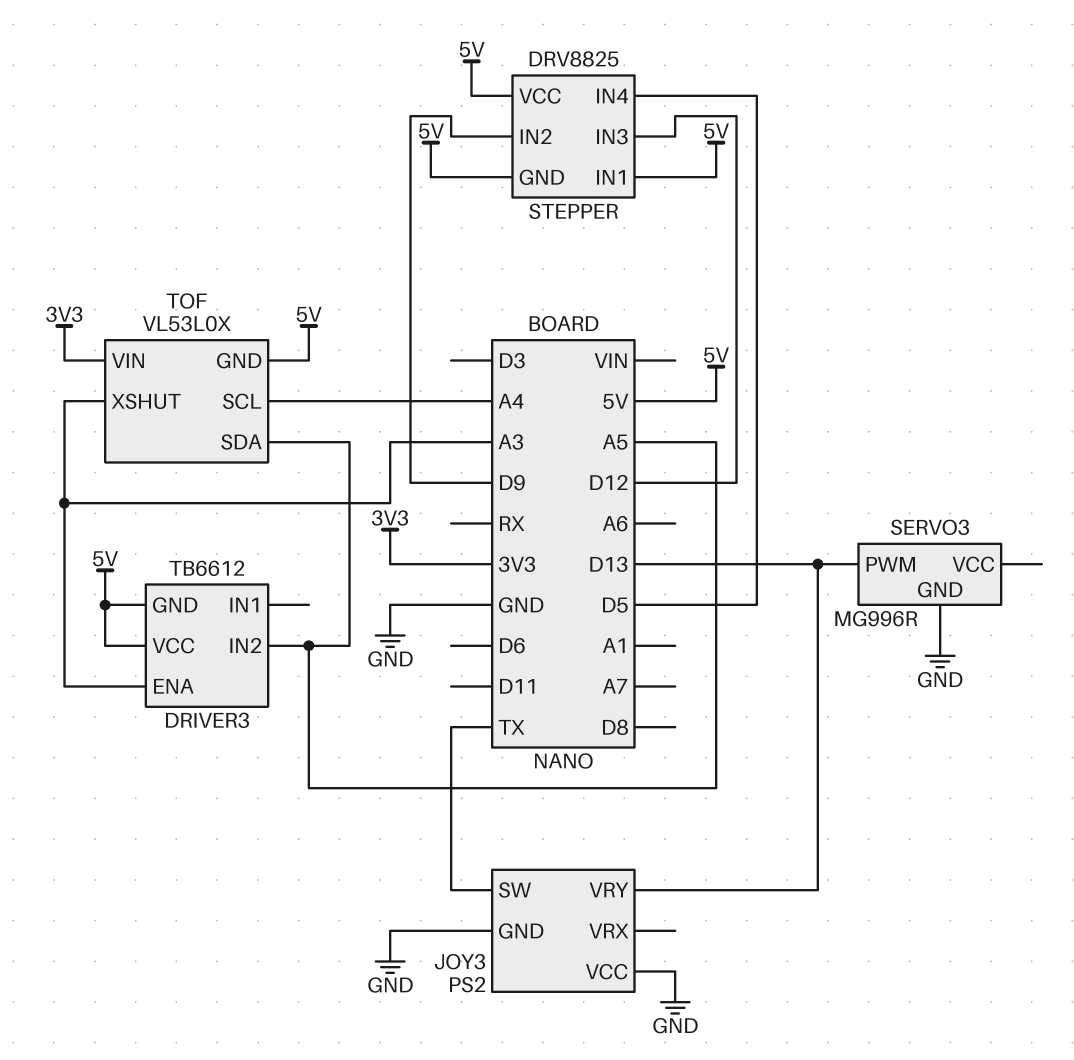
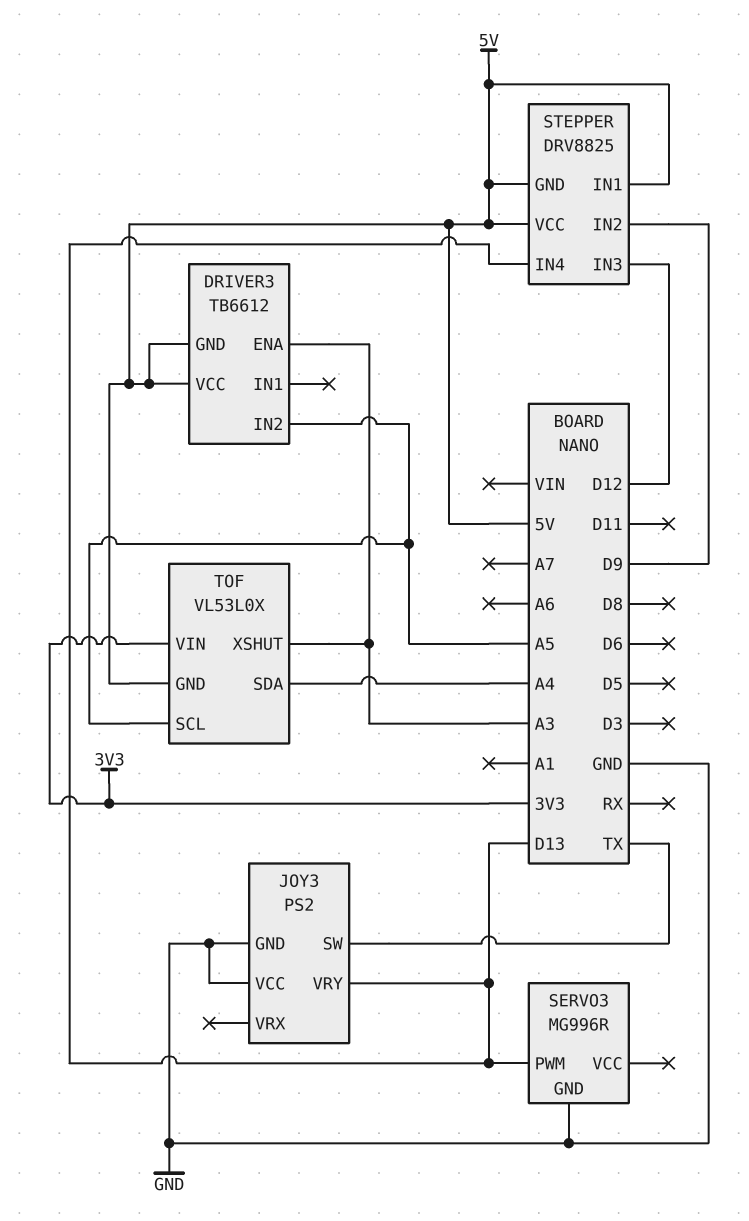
STEPPER pin IN4: D5 -> D13
TOF pin SCL: A4 -> A5
TOF pin SDA: A5 -> A4

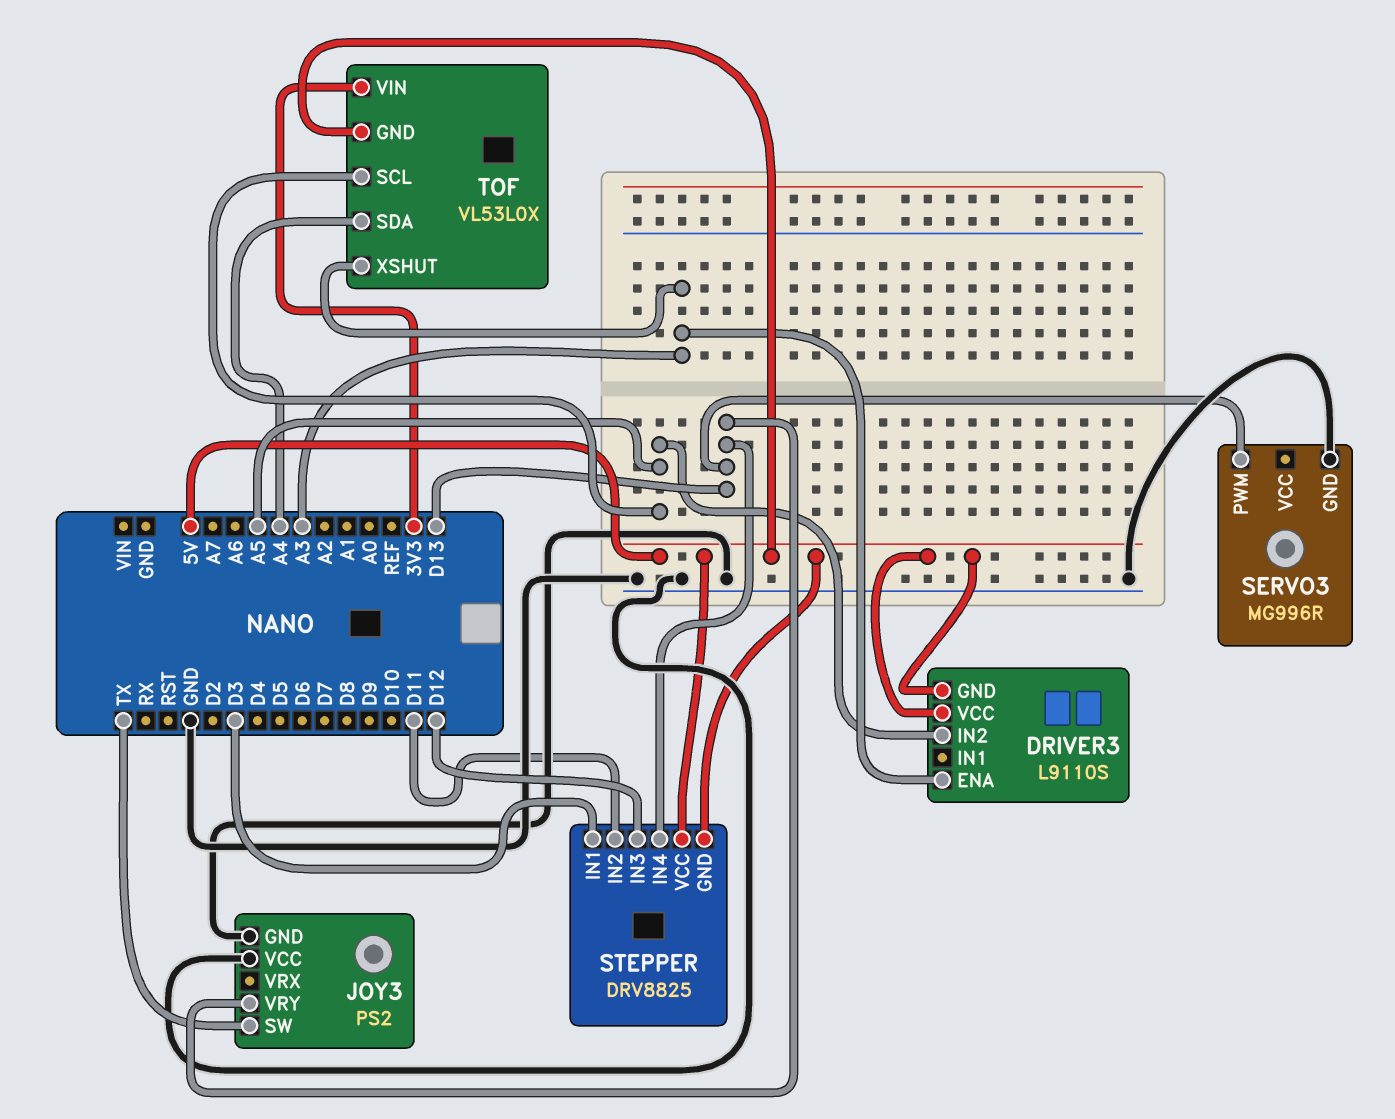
DRIVER3: TB6612 -> L9110S
STEPPER pin IN1: 5V -> D3
STEPPER pin IN2: D9 -> D11

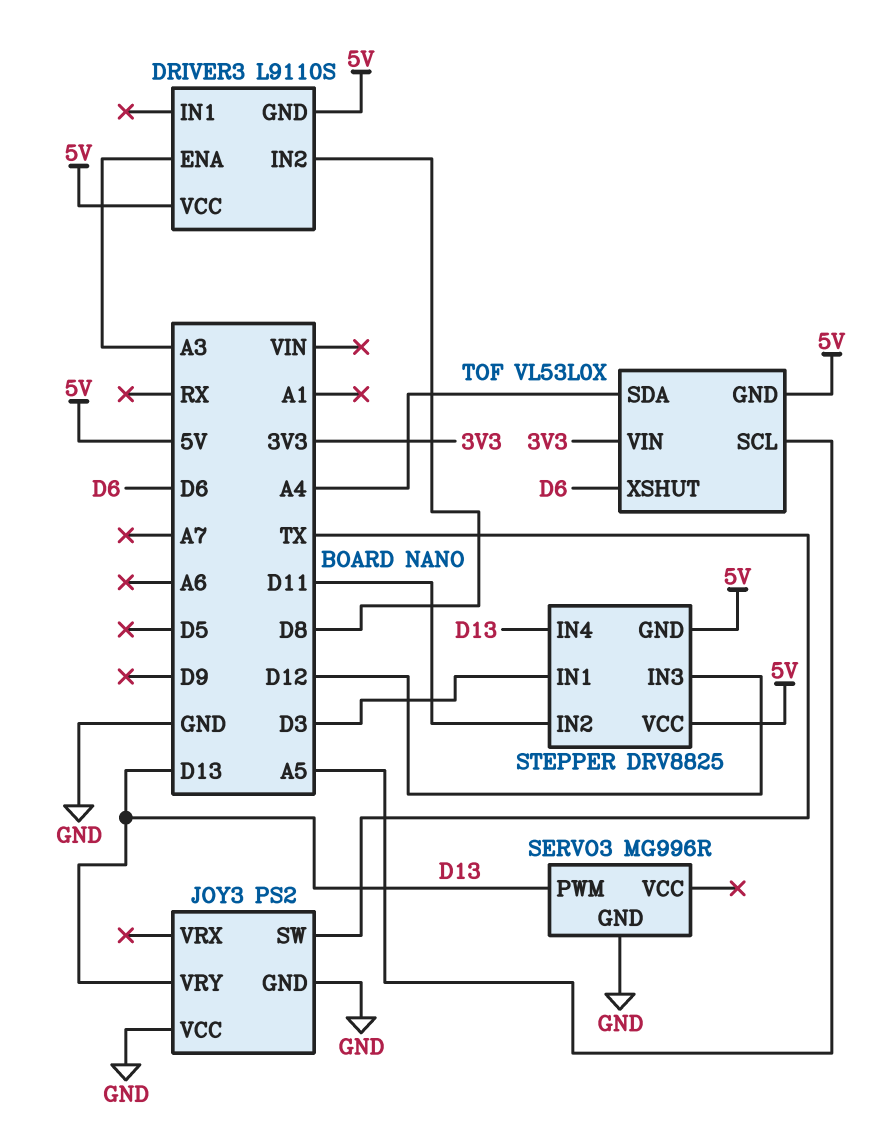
DRIVER3 pin IN2: A5 -> D8
TOF pin XSHUT: A3 -> D6

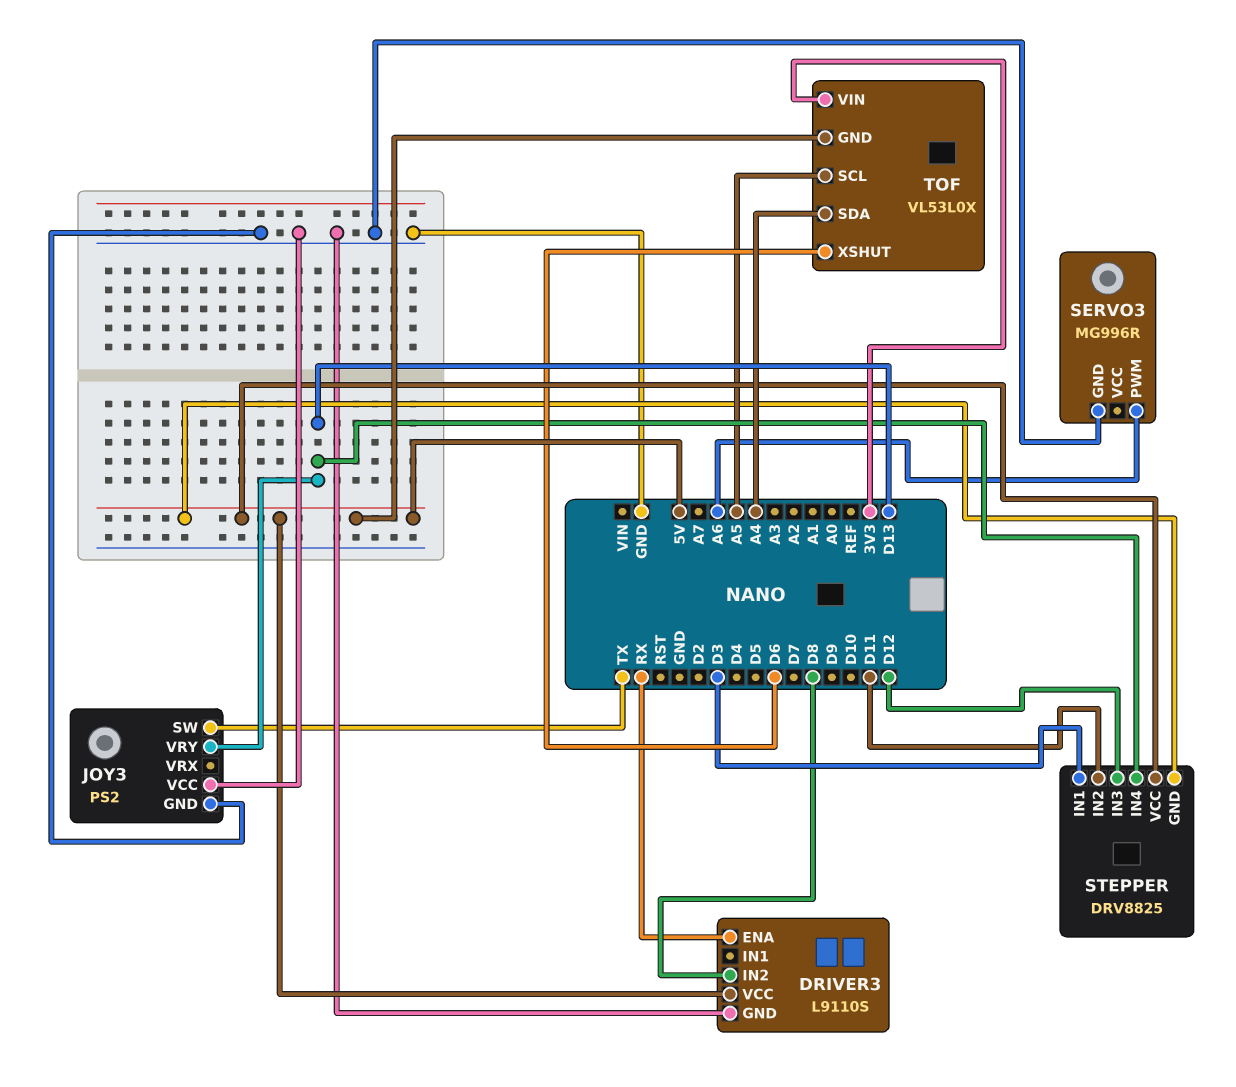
DRIVER3 pin ENA: A3 -> RX
DRIVER3 pin GND: 5V -> GND
SERVO3 pin PWM: D13 -> A6

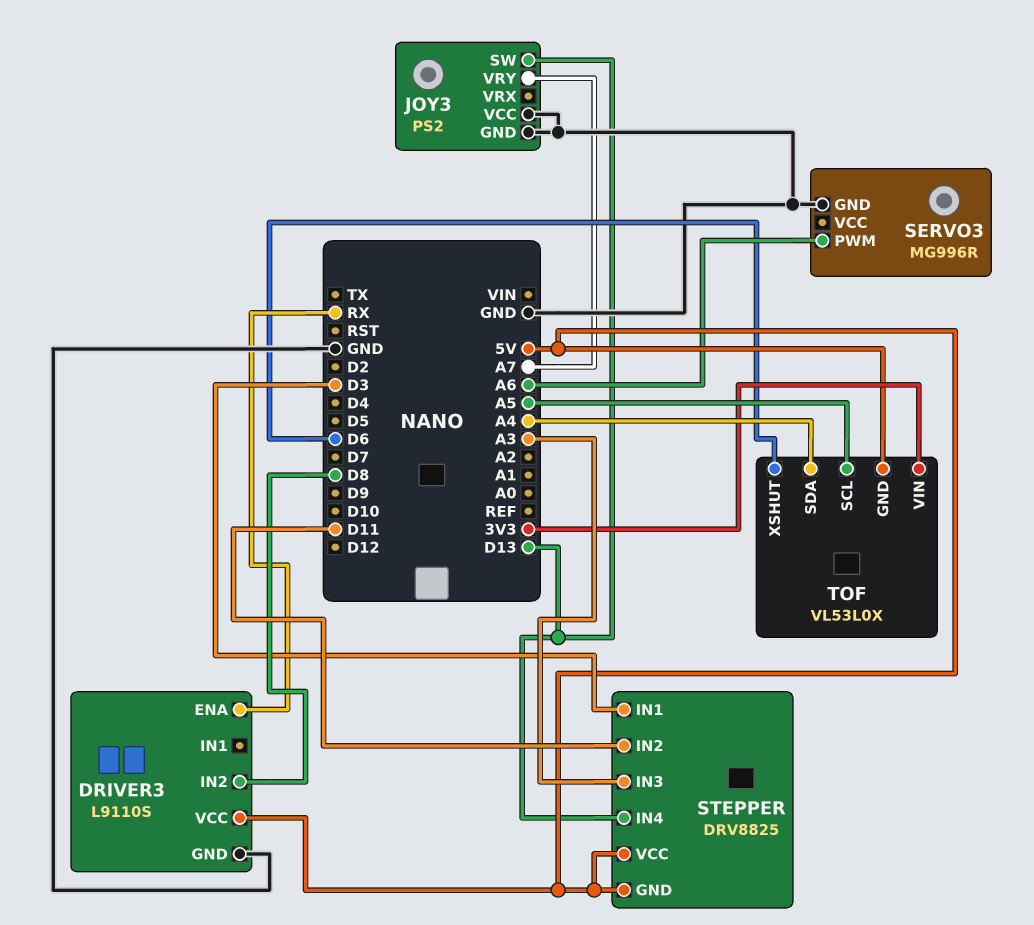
JOY3 pin SW: TX -> D13
JOY3 pin VRY: D13 -> A7
STEPPER pin IN3: D12 -> A3

